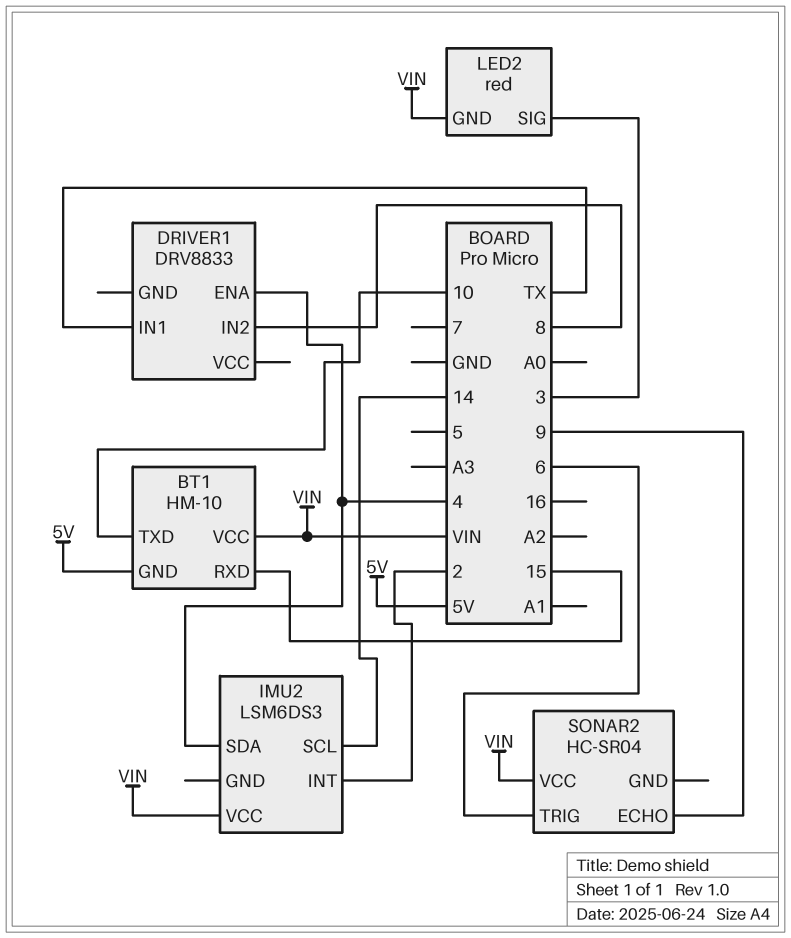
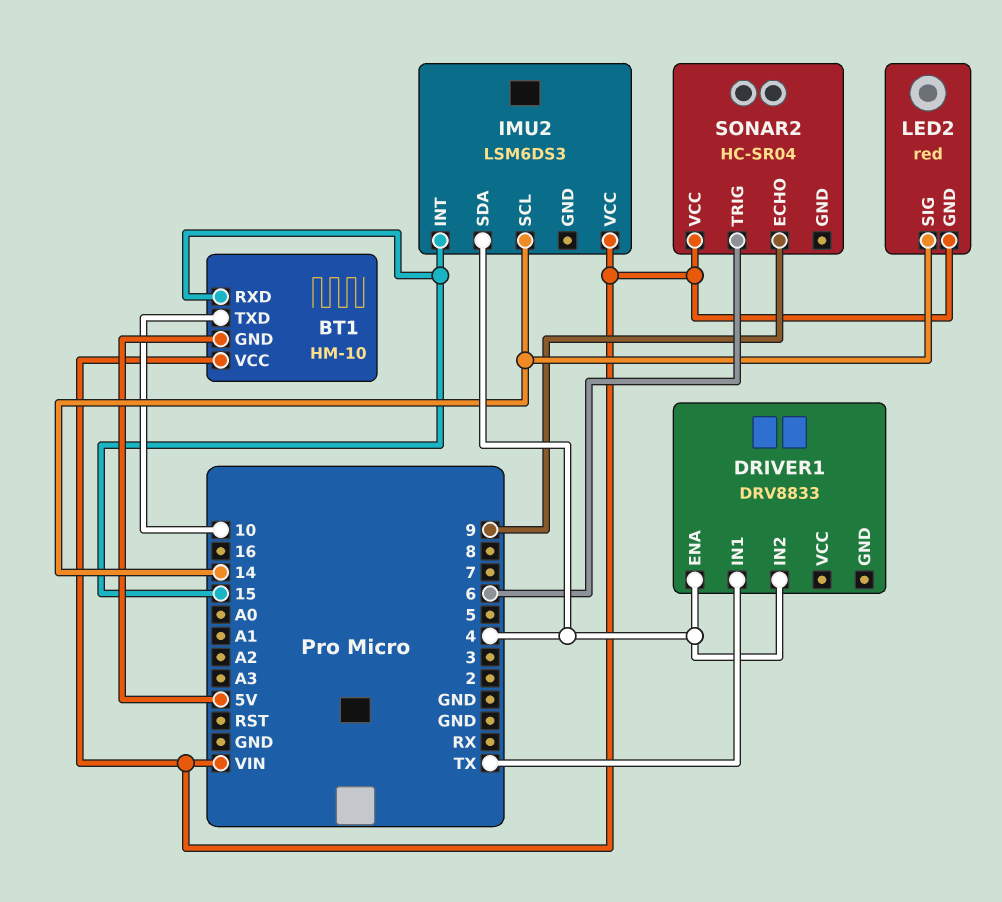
DRIVER1 pin IN2: 8 -> 4
IMU2 pin INT: 2 -> 15
LED2 pin SIG: 3 -> 14

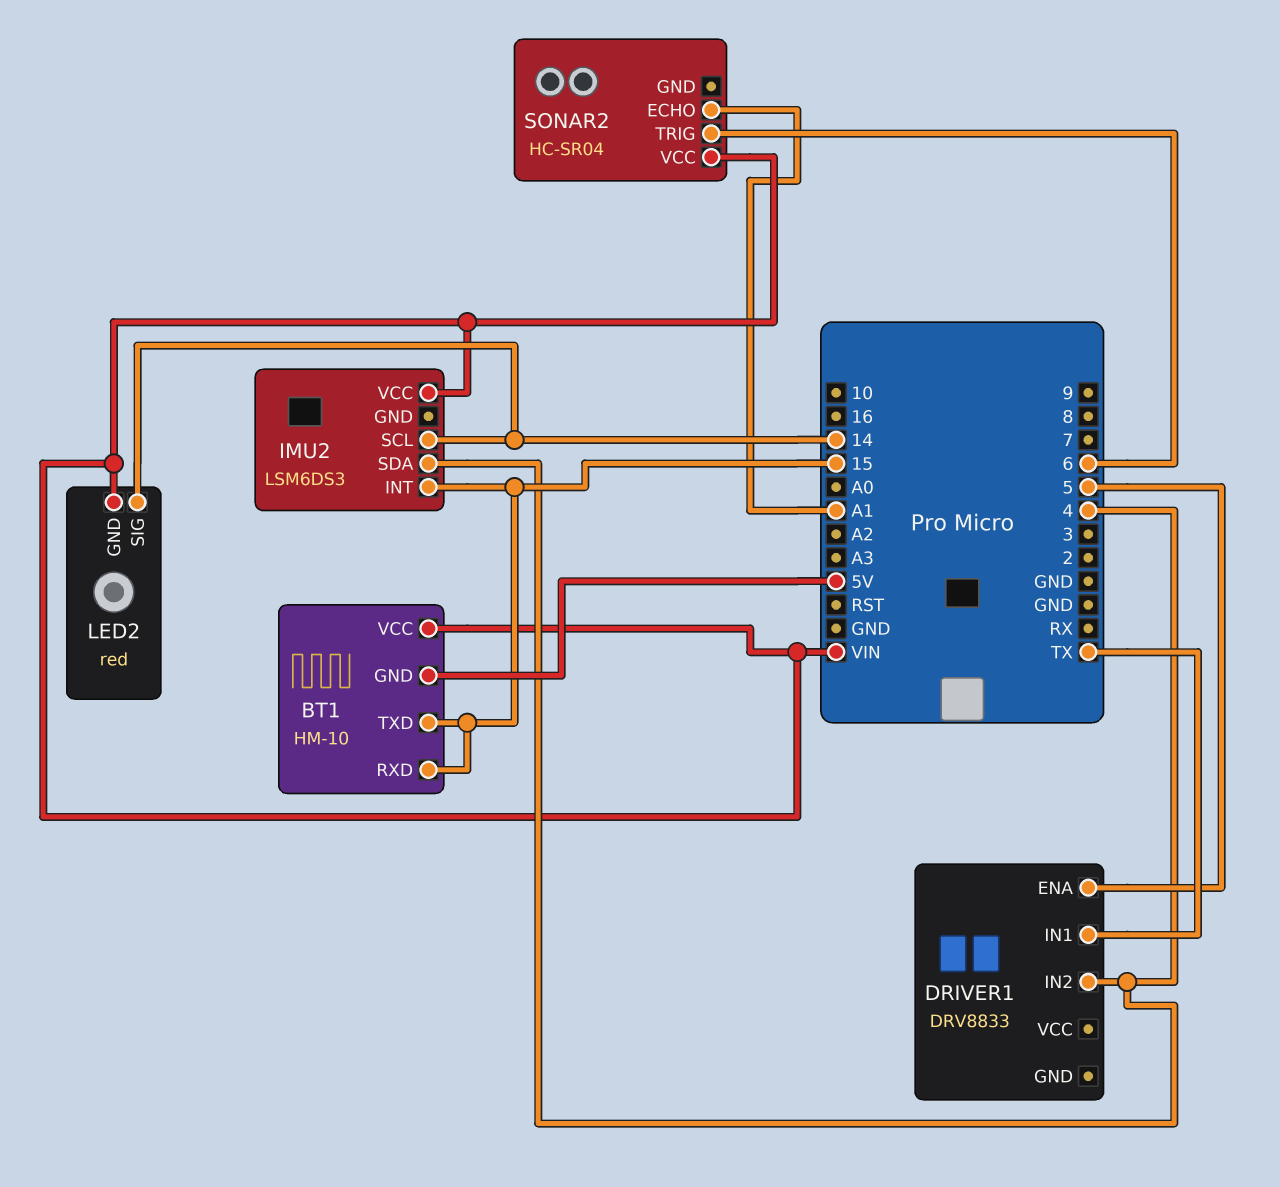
BT1 pin TXD: 10 -> 15
DRIVER1 pin ENA: 4 -> 5
SONAR2 pin ECHO: 9 -> A1

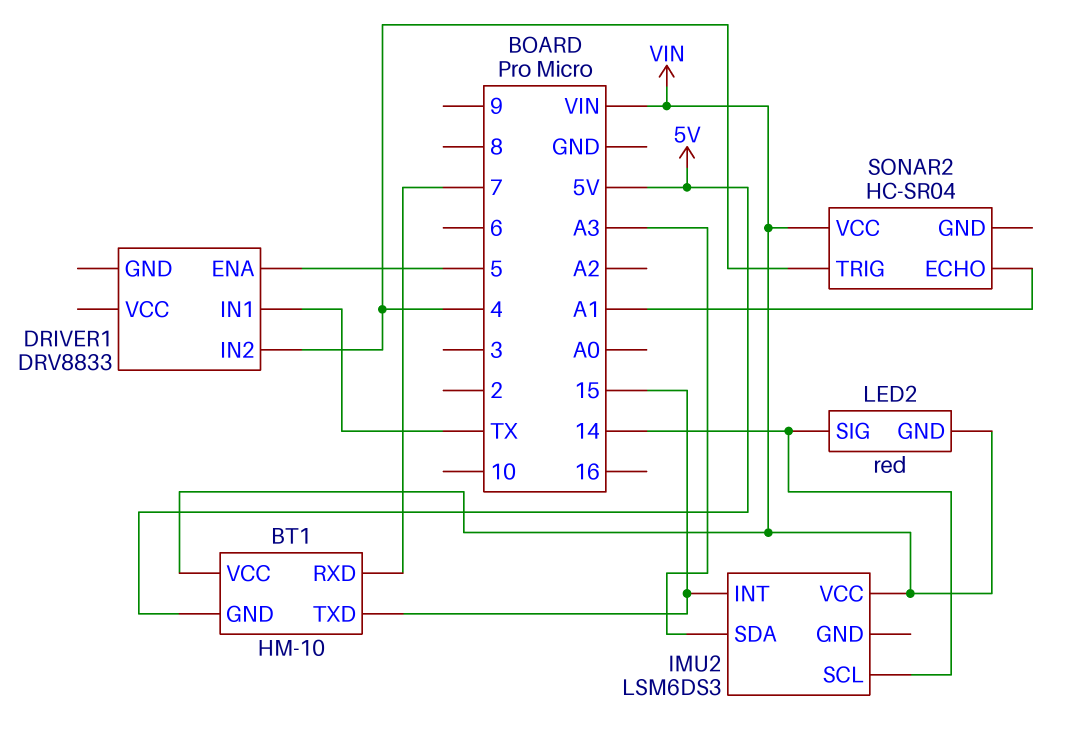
BT1 pin RXD: 15 -> 7
IMU2 pin SDA: 4 -> A3
SONAR2 pin TRIG: 6 -> 4

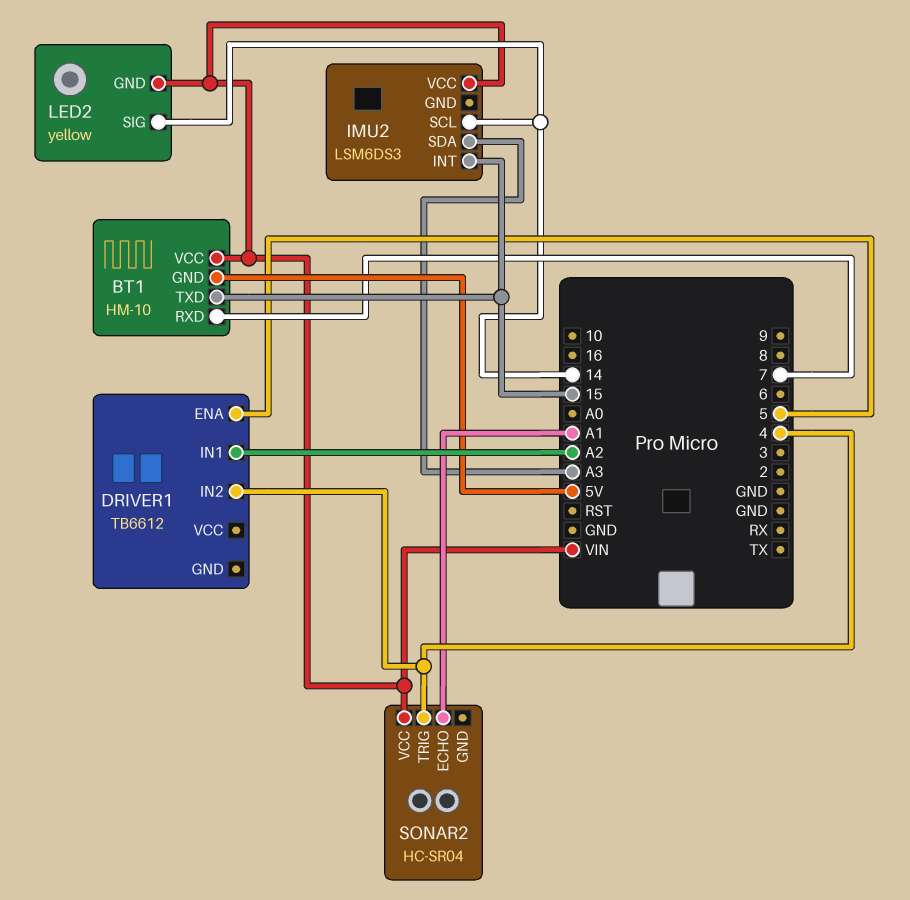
DRIVER1: DRV8833 -> TB6612
DRIVER1 pin IN1: TX -> A2
LED2: red -> yellow

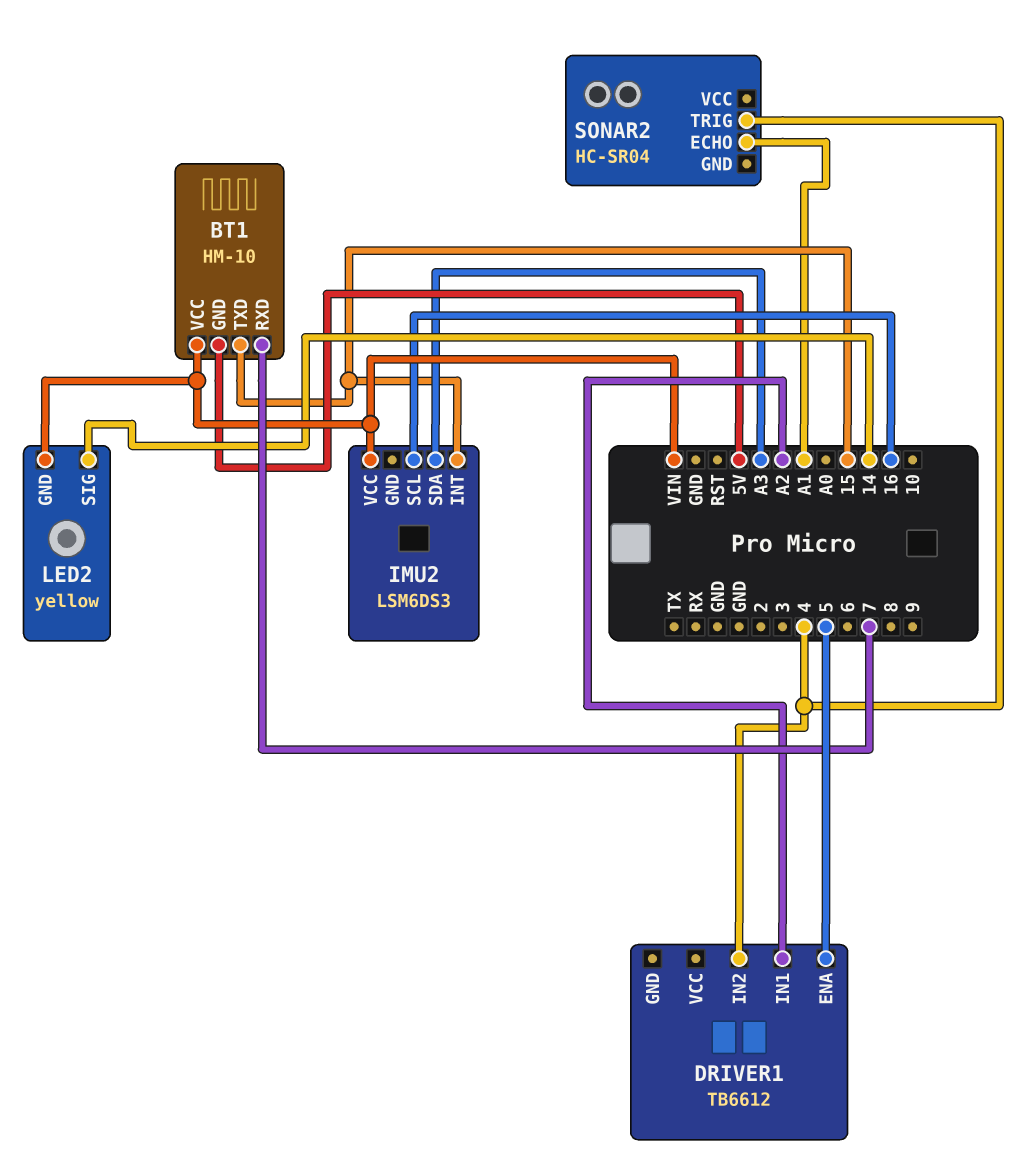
IMU2 pin SCL: 14 -> 16
SONAR2 pin VCC: VIN -> none

